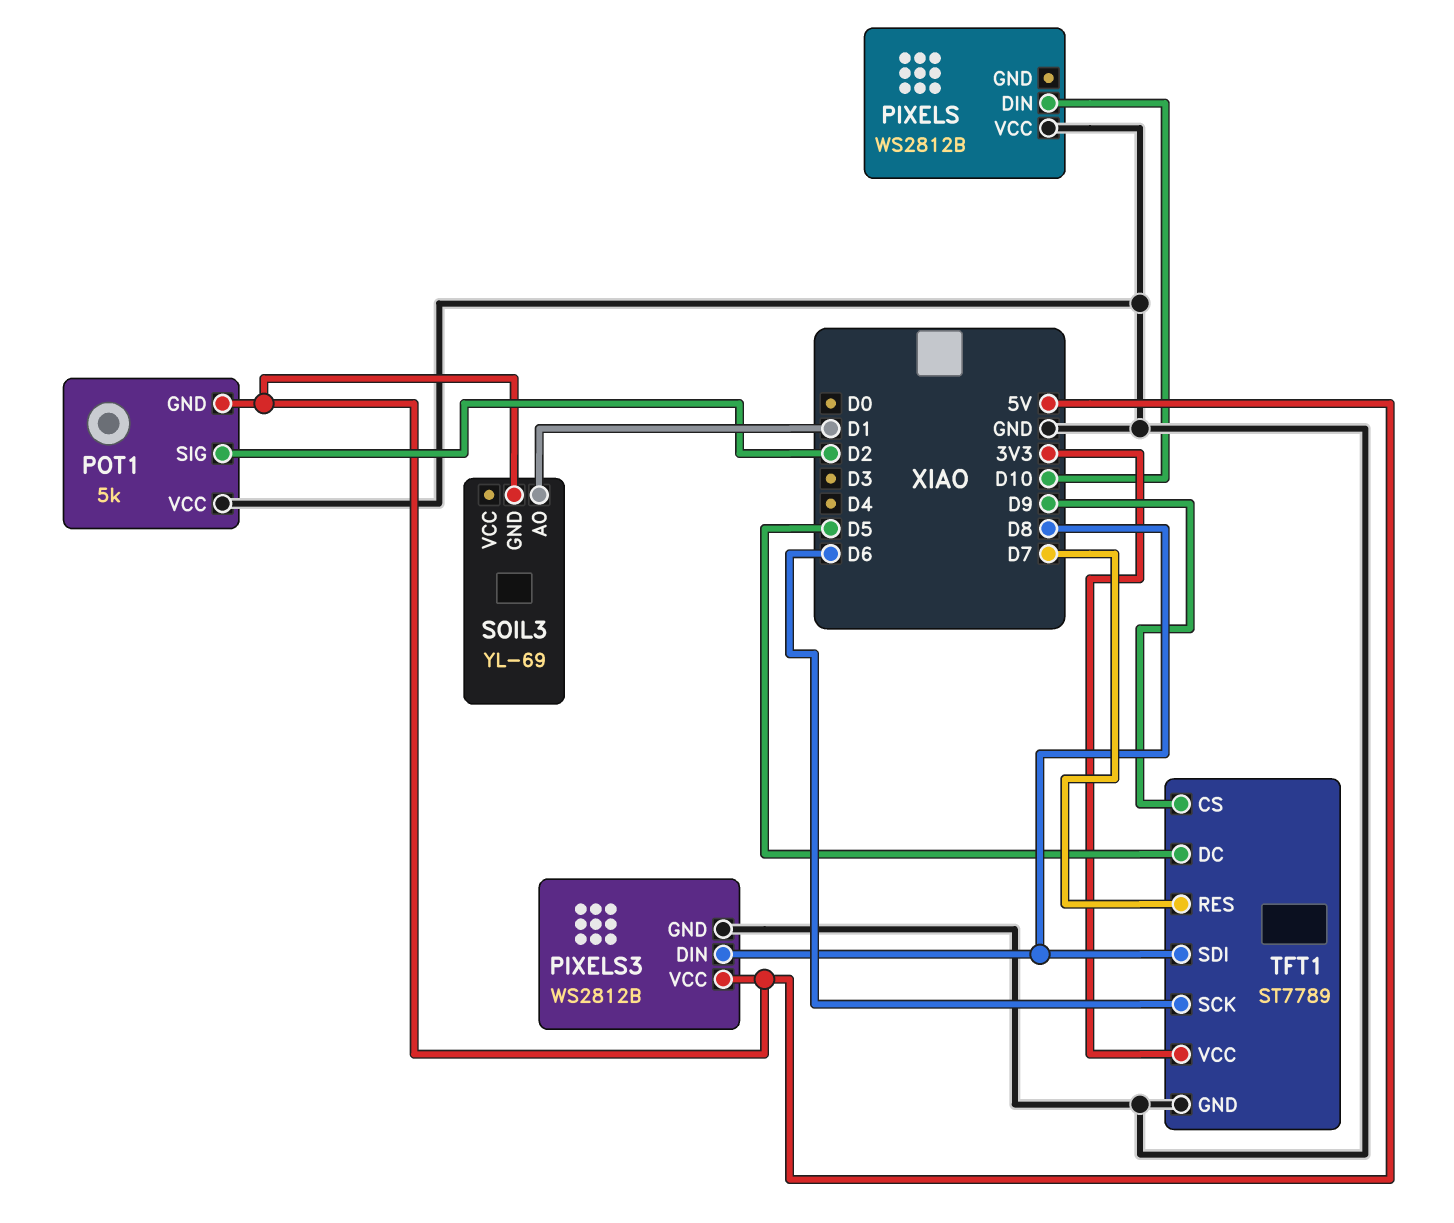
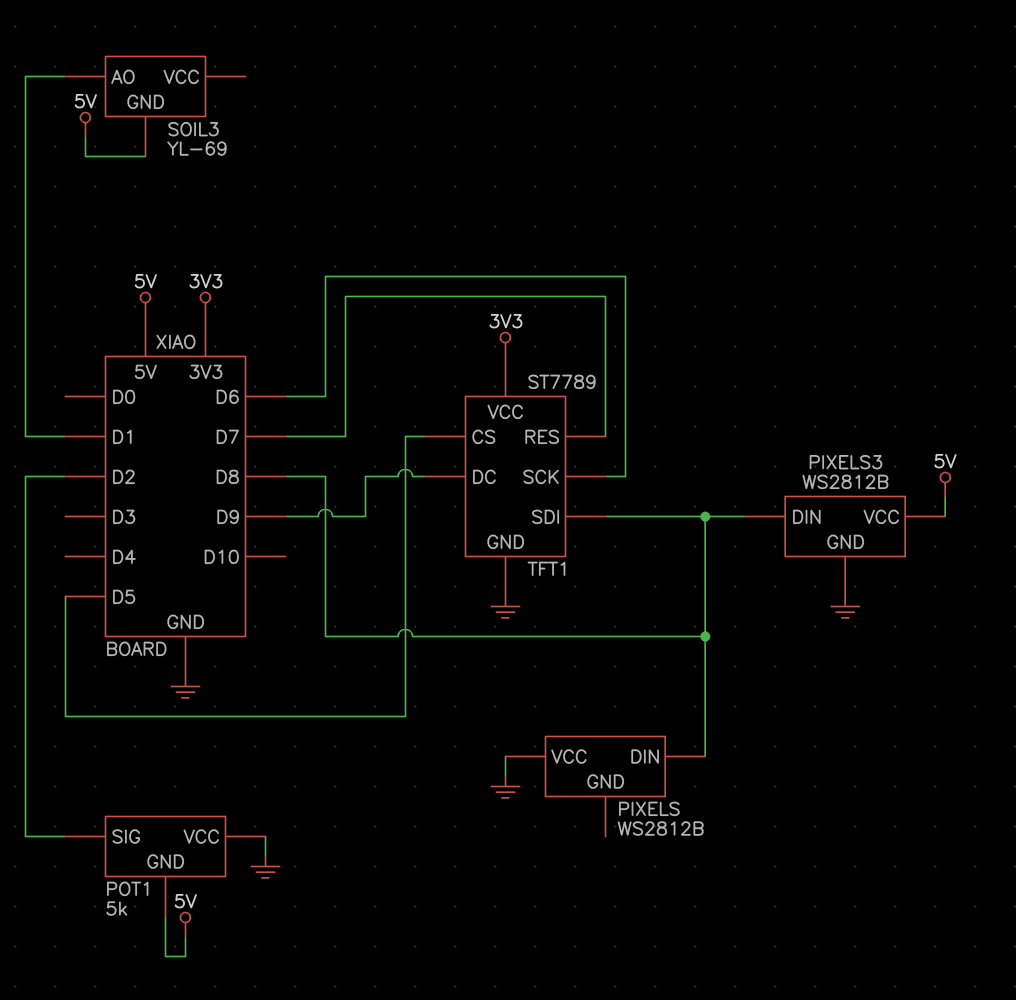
PIXELS pin DIN: D10 -> D8
TFT1 pin CS: D9 -> D5
TFT1 pin DC: D5 -> D9

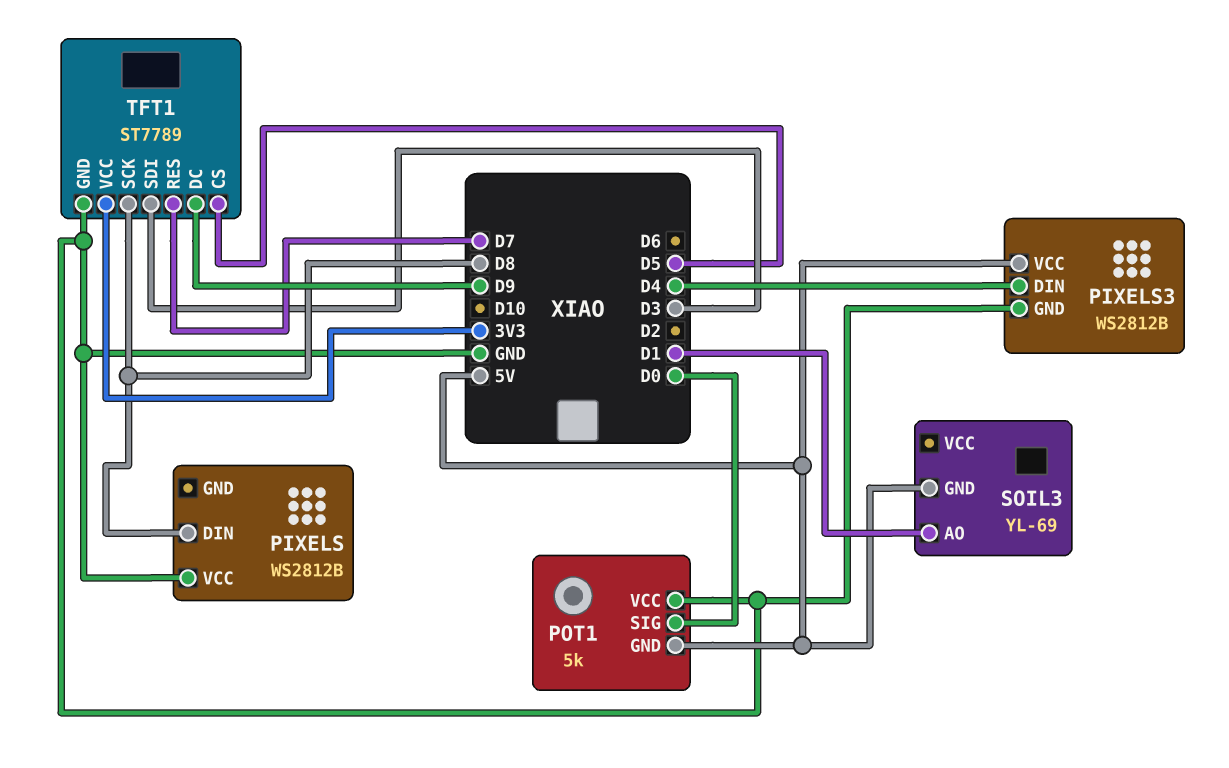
PIXELS3 pin DIN: D8 -> D4
POT1 pin SIG: D2 -> D0
TFT1 pin SCK: D6 -> D8
TFT1 pin SDI: D8 -> D3

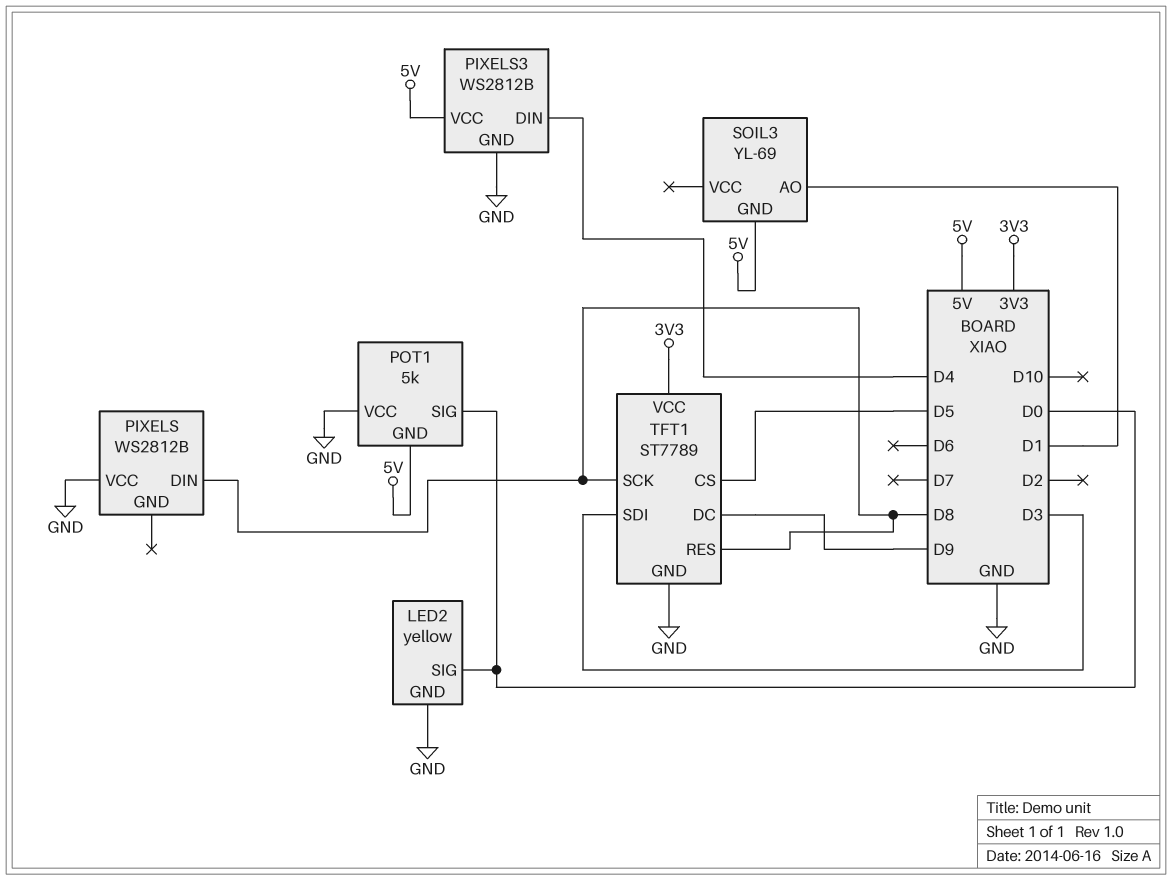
LED2: none -> yellow
LED2 pin GND: none -> GND
LED2 pin SIG: none -> D0
TFT1 pin RES: D7 -> D8

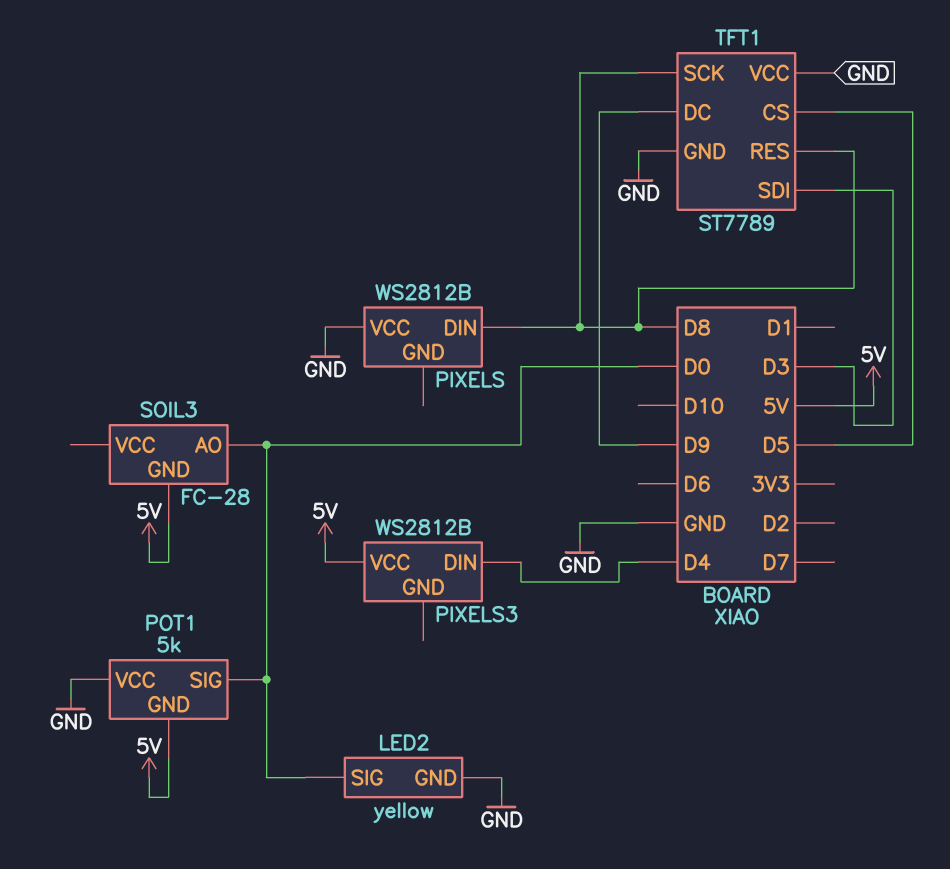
PIXELS3 pin GND: GND -> none
SOIL3: YL-69 -> FC-28
SOIL3 pin AO: D1 -> D0
TFT1 pin VCC: 3V3 -> GND

